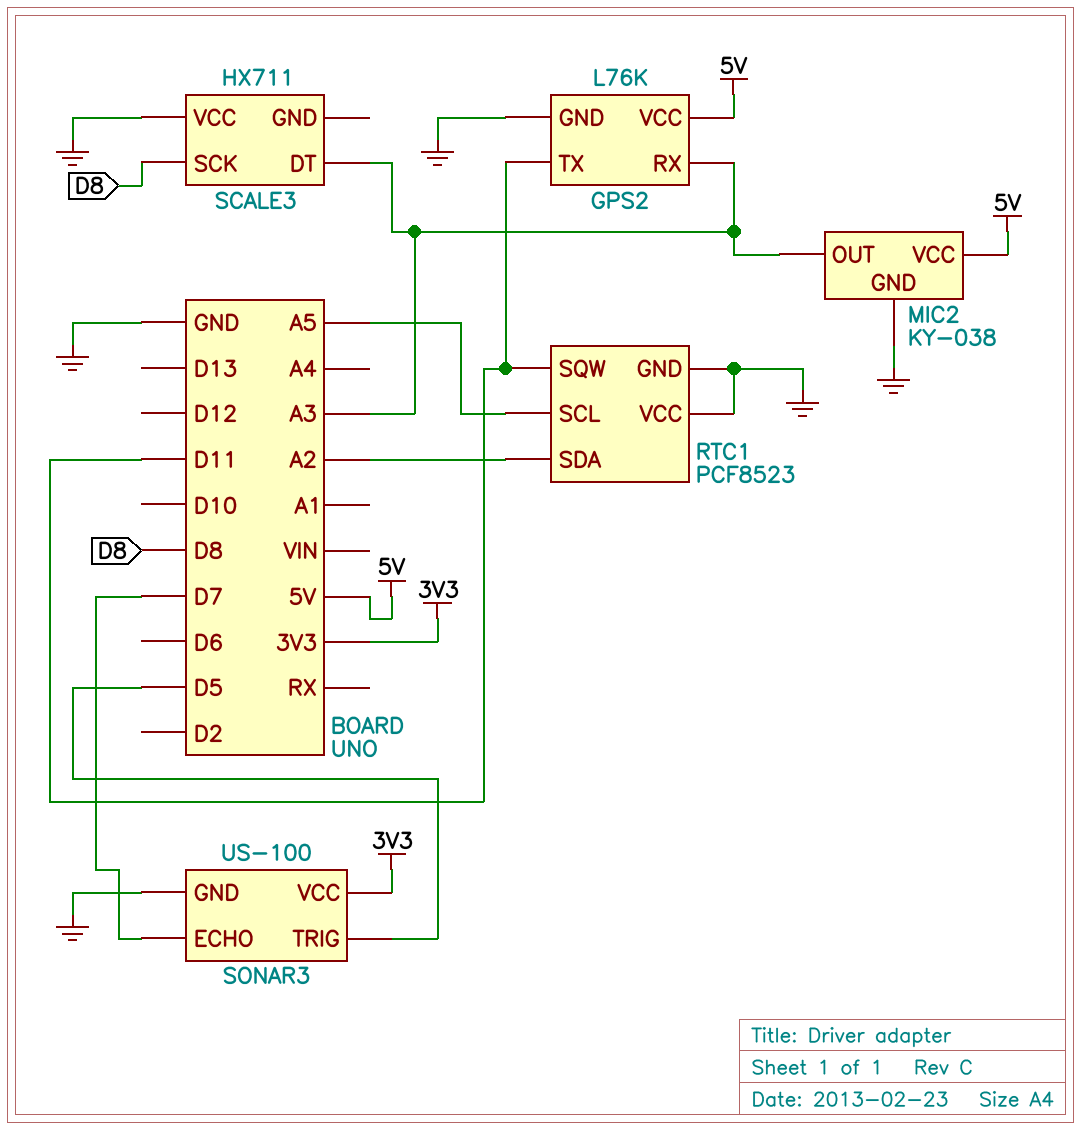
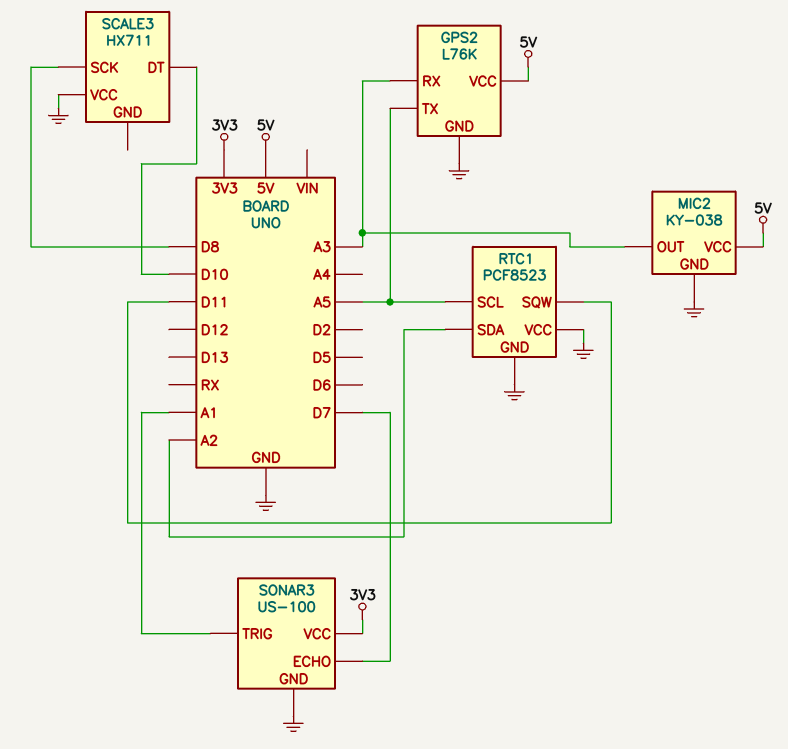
GPS2 pin TX: D11 -> A5
SCALE3 pin DT: A3 -> D10
SONAR3 pin TRIG: D5 -> A1

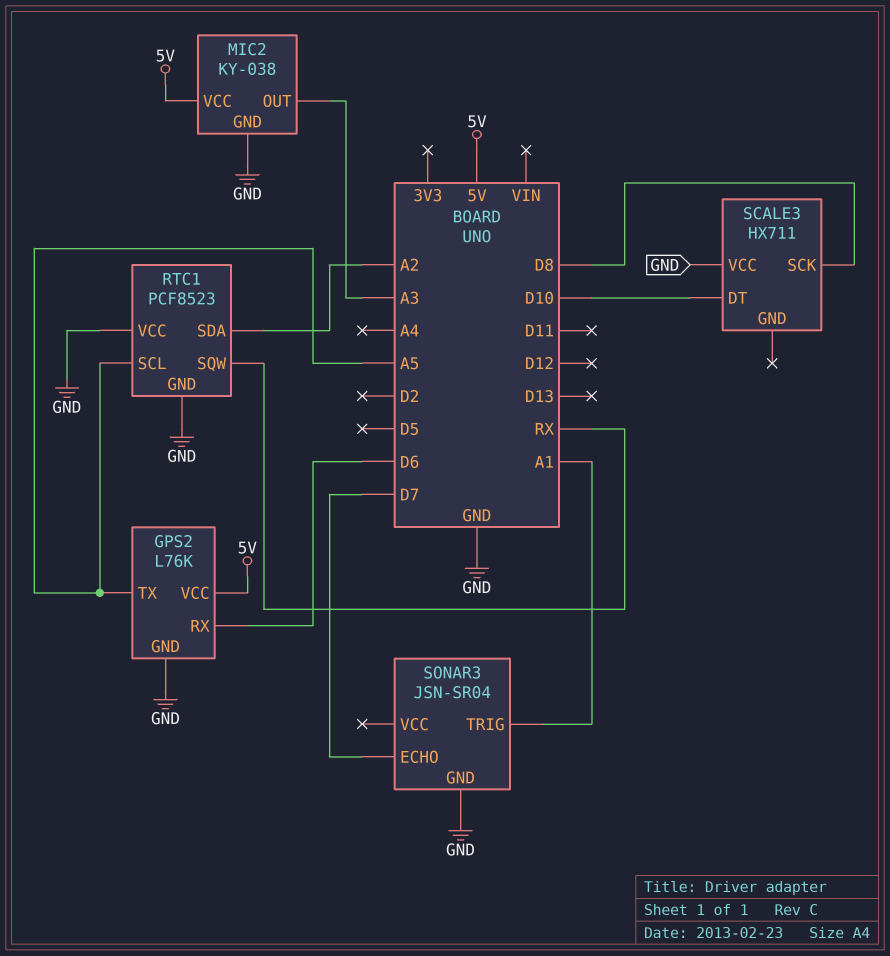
GPS2 pin RX: A3 -> D6
RTC1 pin SQW: D11 -> RX
SONAR3: US-100 -> JSN-SR04
SONAR3 pin VCC: 3V3 -> none

